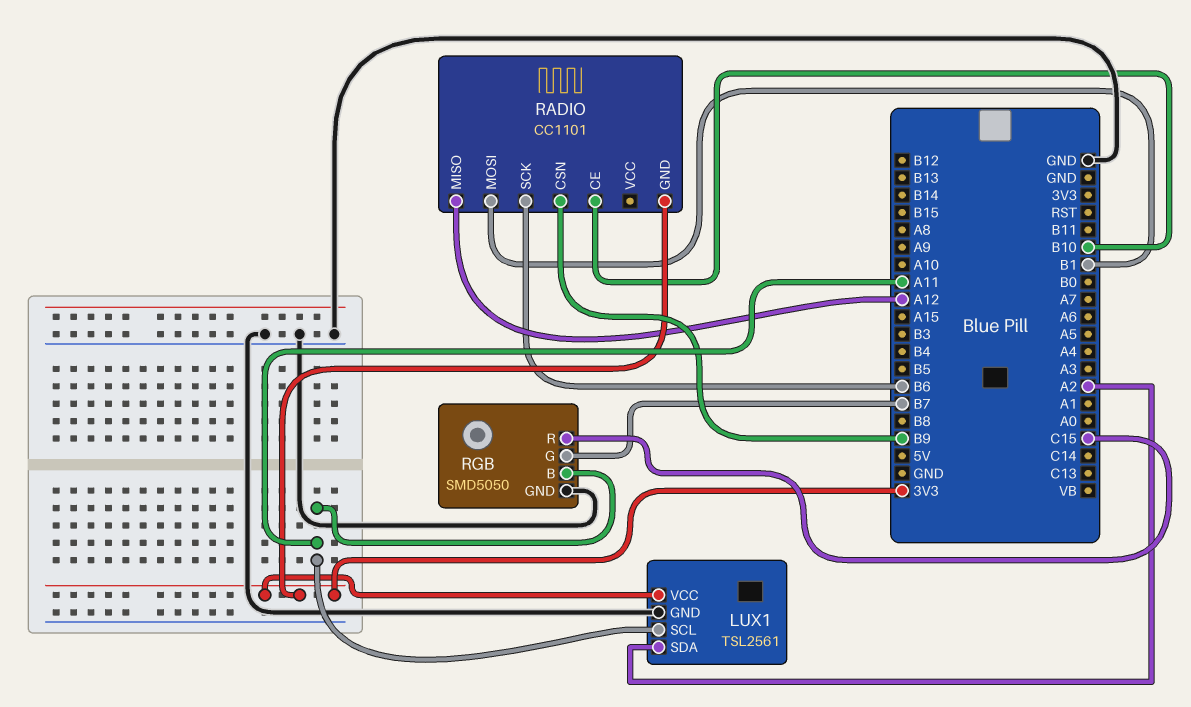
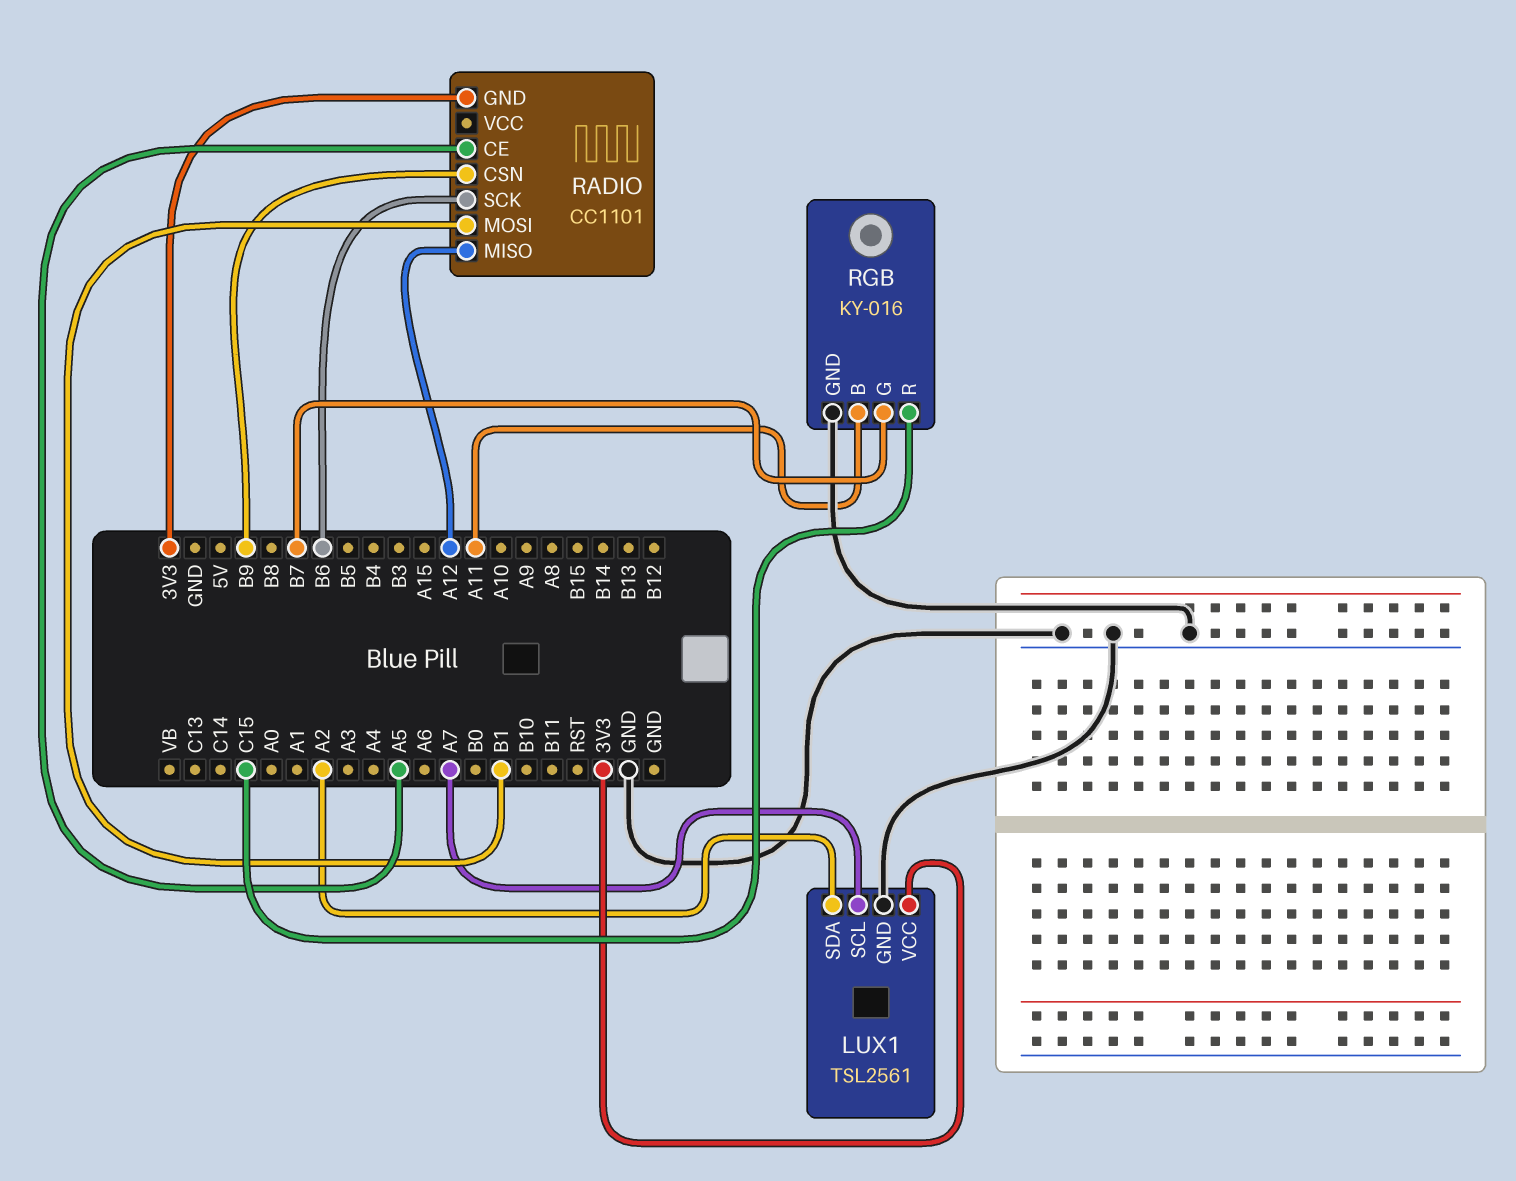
LUX1 pin SCL: A11 -> A7
RADIO pin CE: B10 -> A5
RGB: SMD5050 -> KY-016

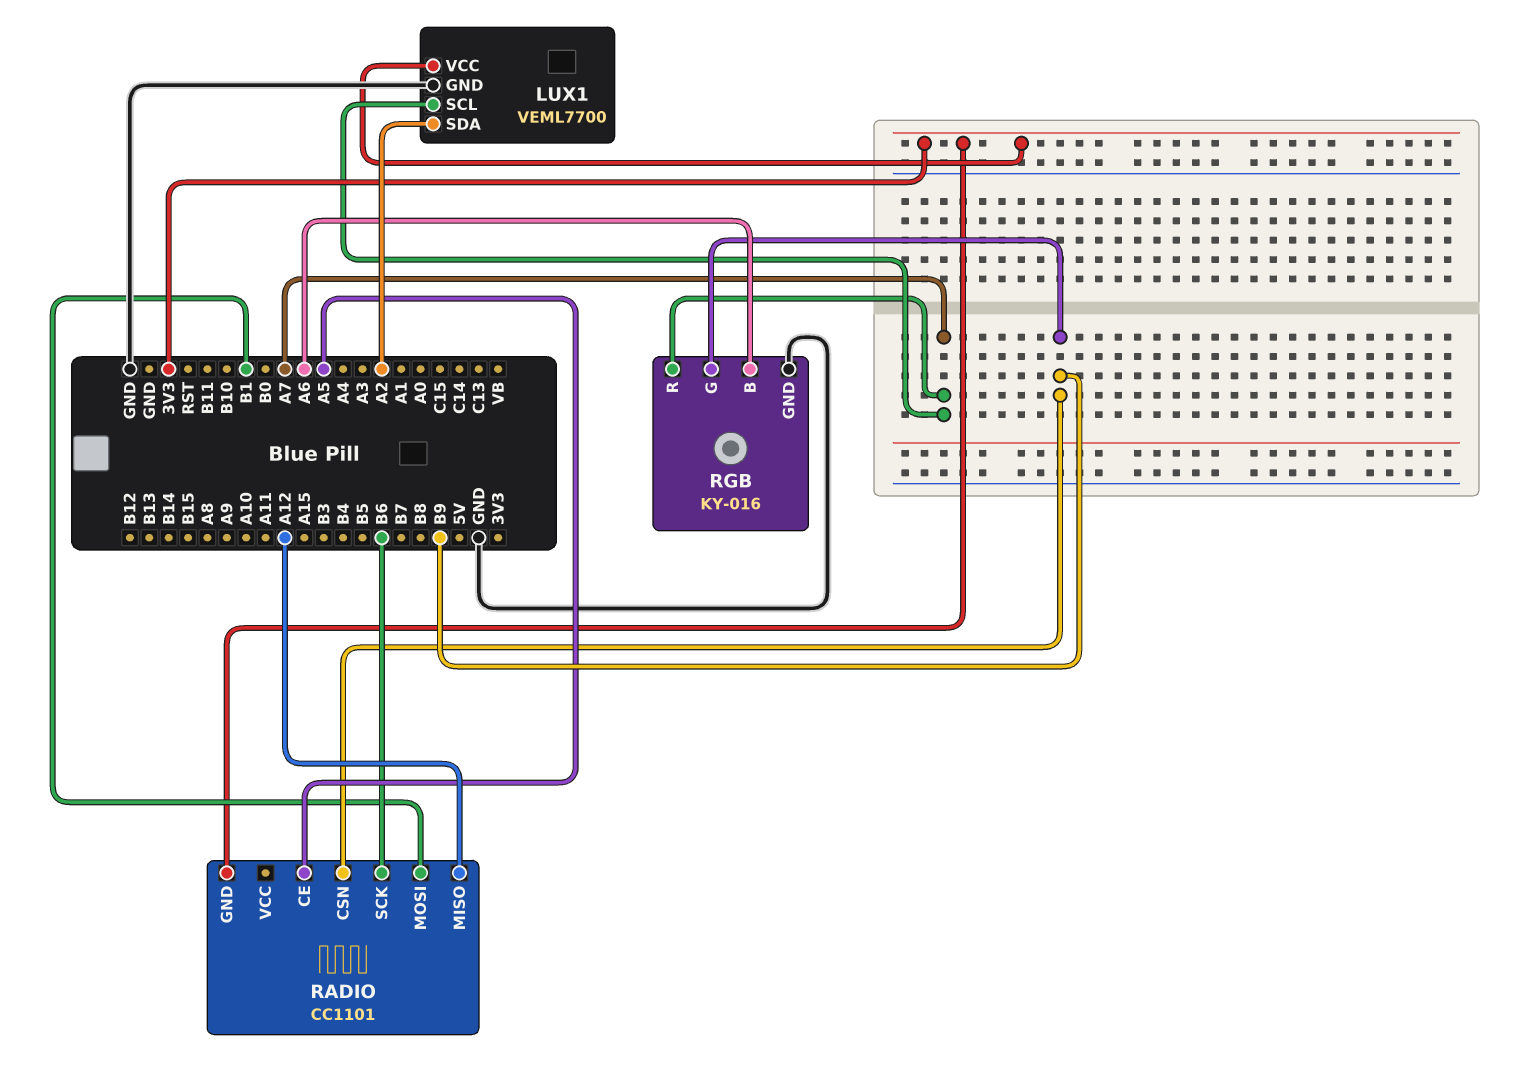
LUX1: TSL2561 -> VEML7700
RGB pin B: A11 -> A6
RGB pin G: B7 -> B9
RGB pin R: C15 -> A7

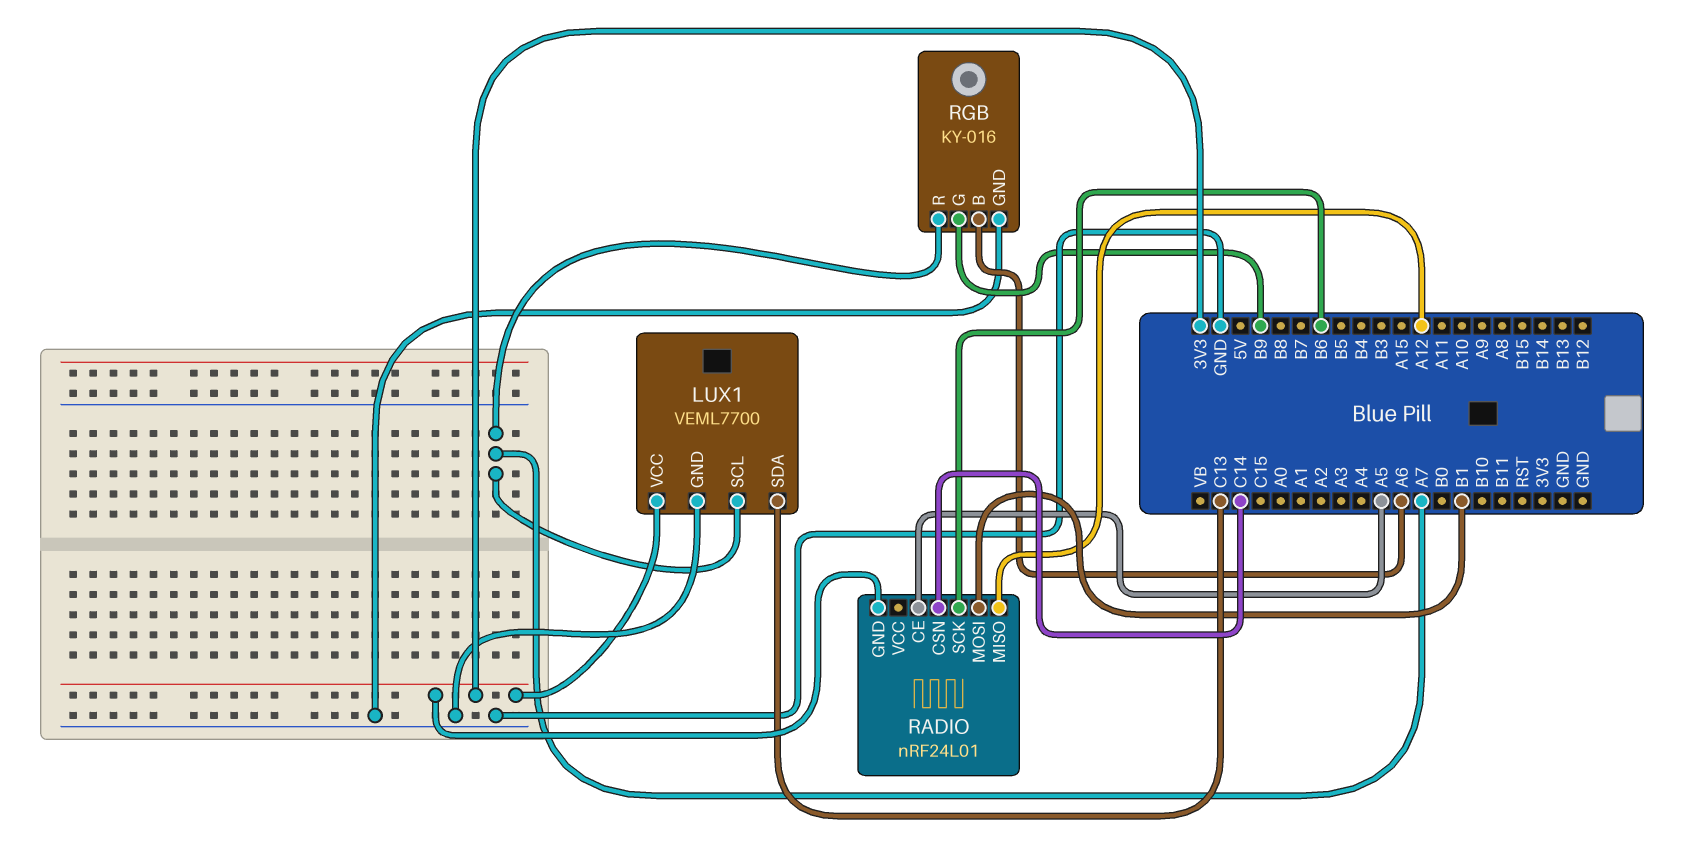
LUX1 pin SDA: A2 -> C13
RADIO: CC1101 -> nRF24L01
RADIO pin CSN: B9 -> C14

